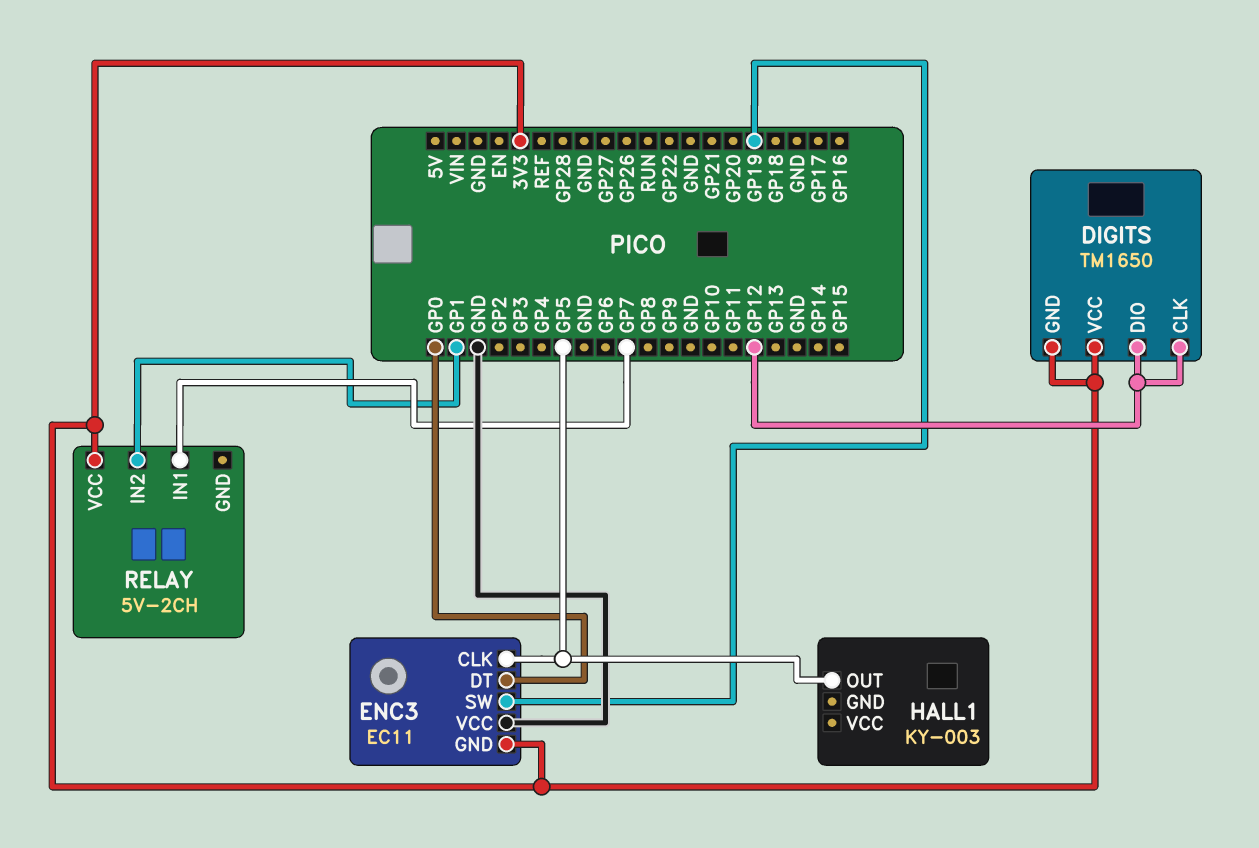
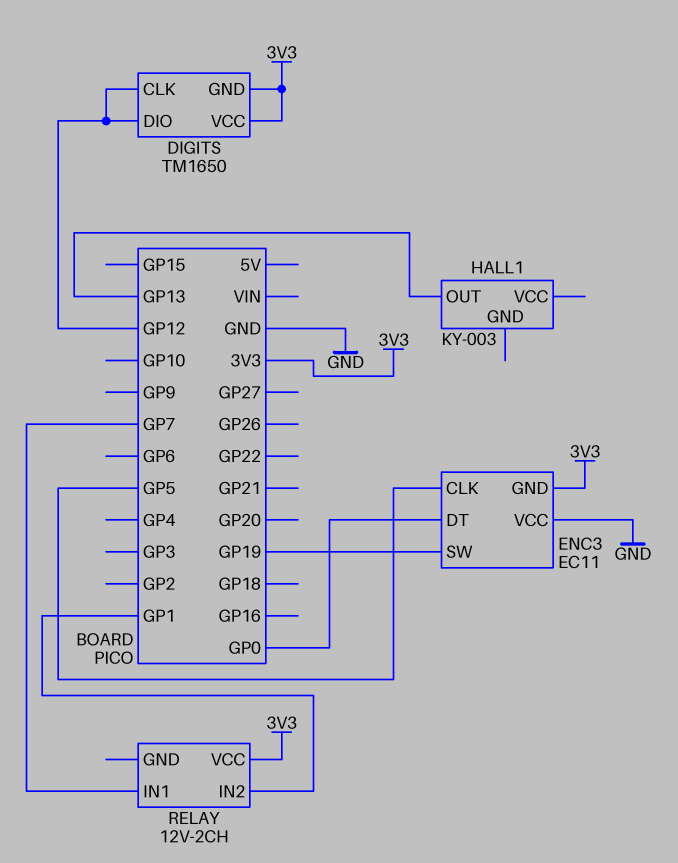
HALL1 pin OUT: GP5 -> GP13
RELAY: 5V-2CH -> 12V-2CH

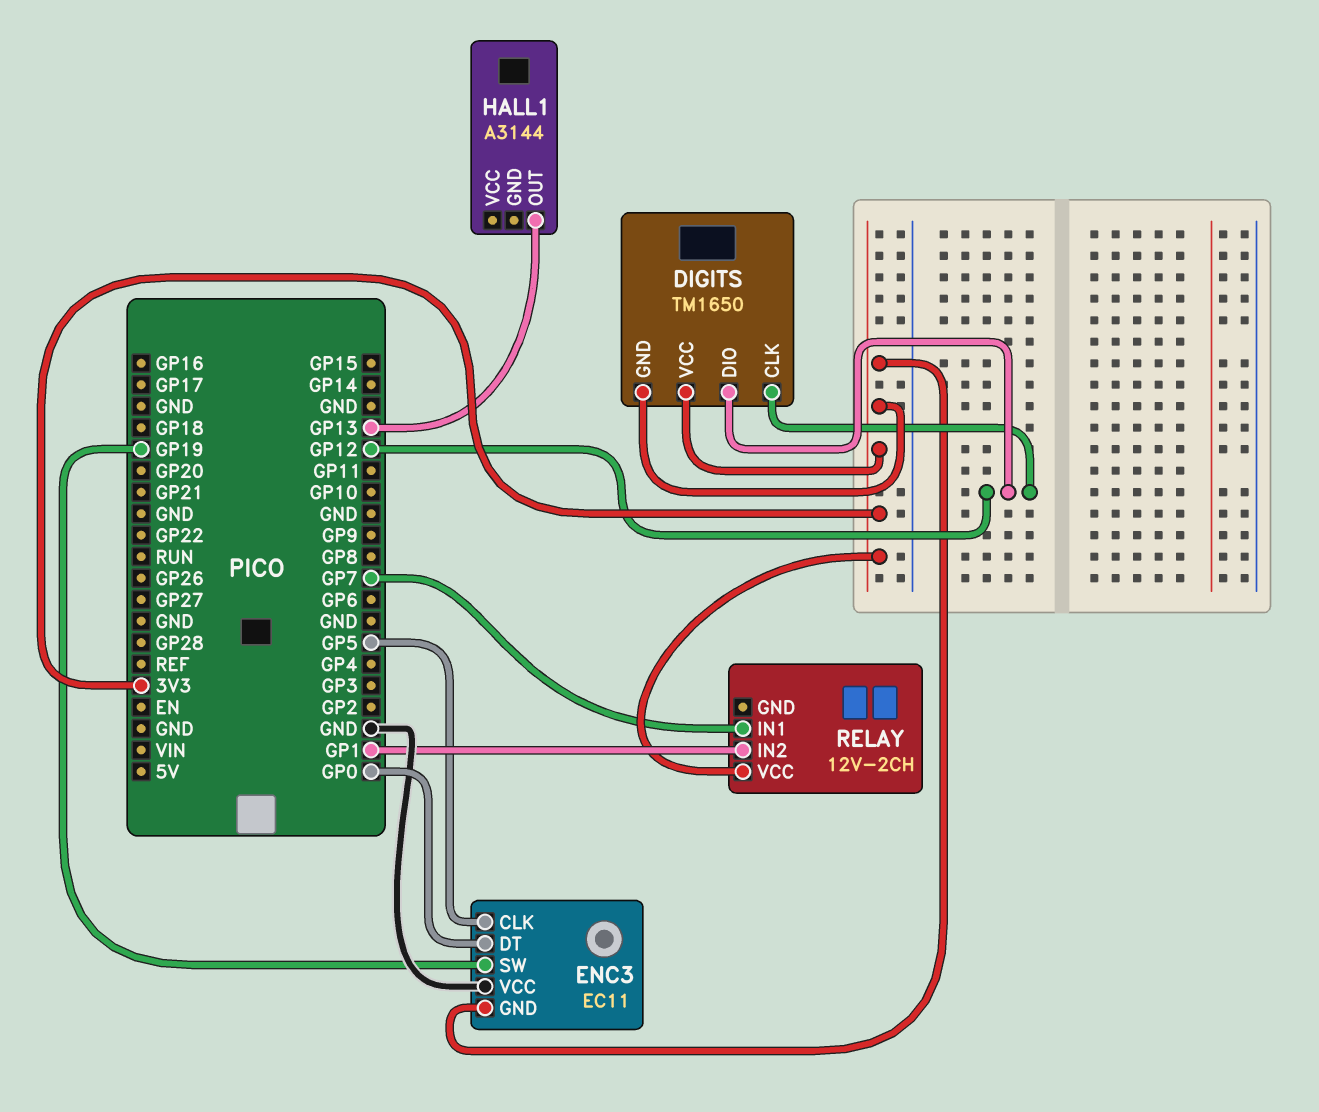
HALL1: KY-003 -> A3144

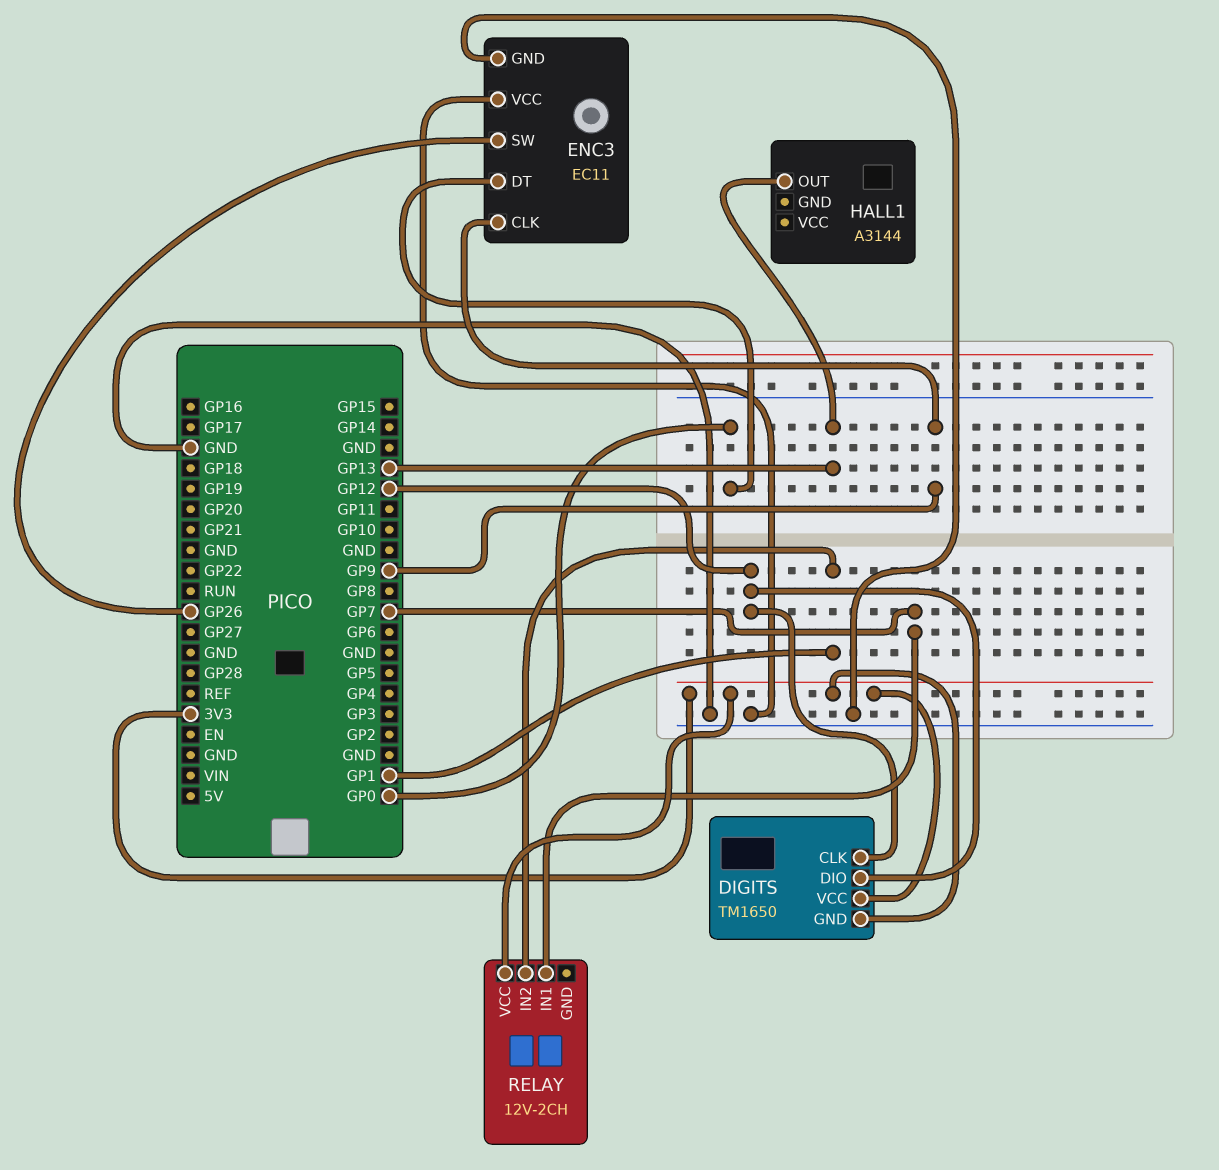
ENC3 pin CLK: GP5 -> GP9
ENC3 pin GND: 3V3 -> GND
ENC3 pin SW: GP19 -> GP26

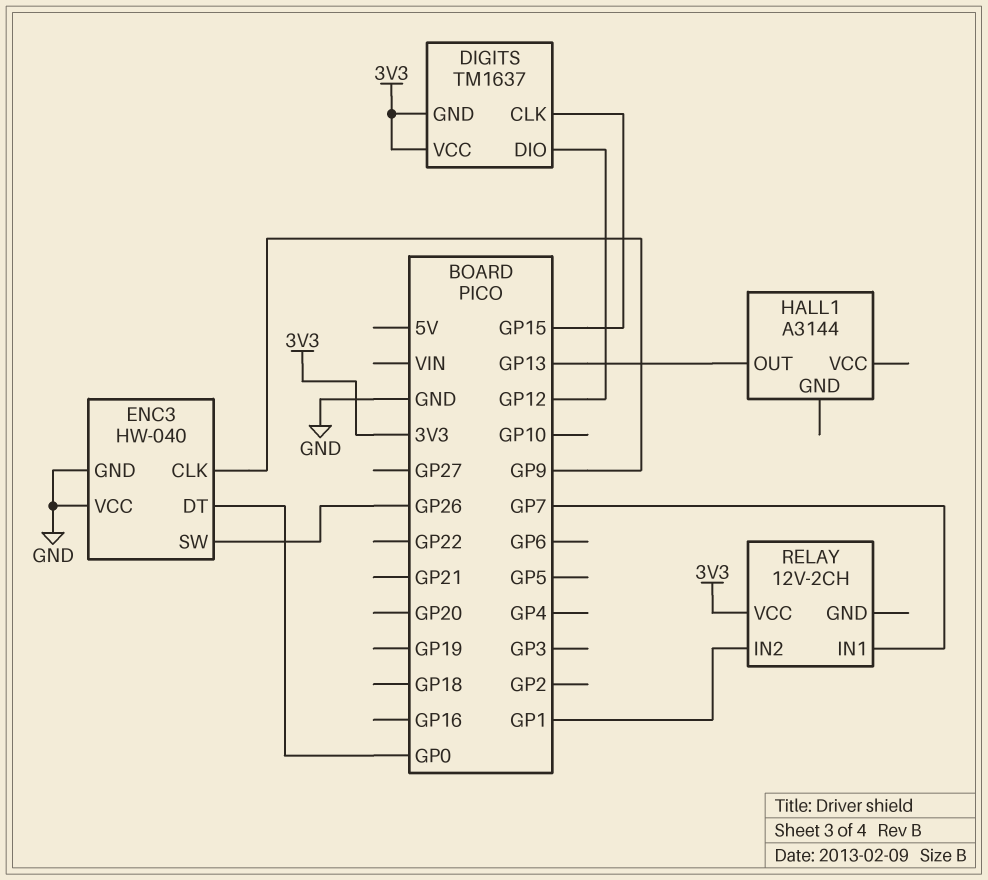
DIGITS: TM1650 -> TM1637
DIGITS pin CLK: GP12 -> GP15
ENC3: EC11 -> HW-040

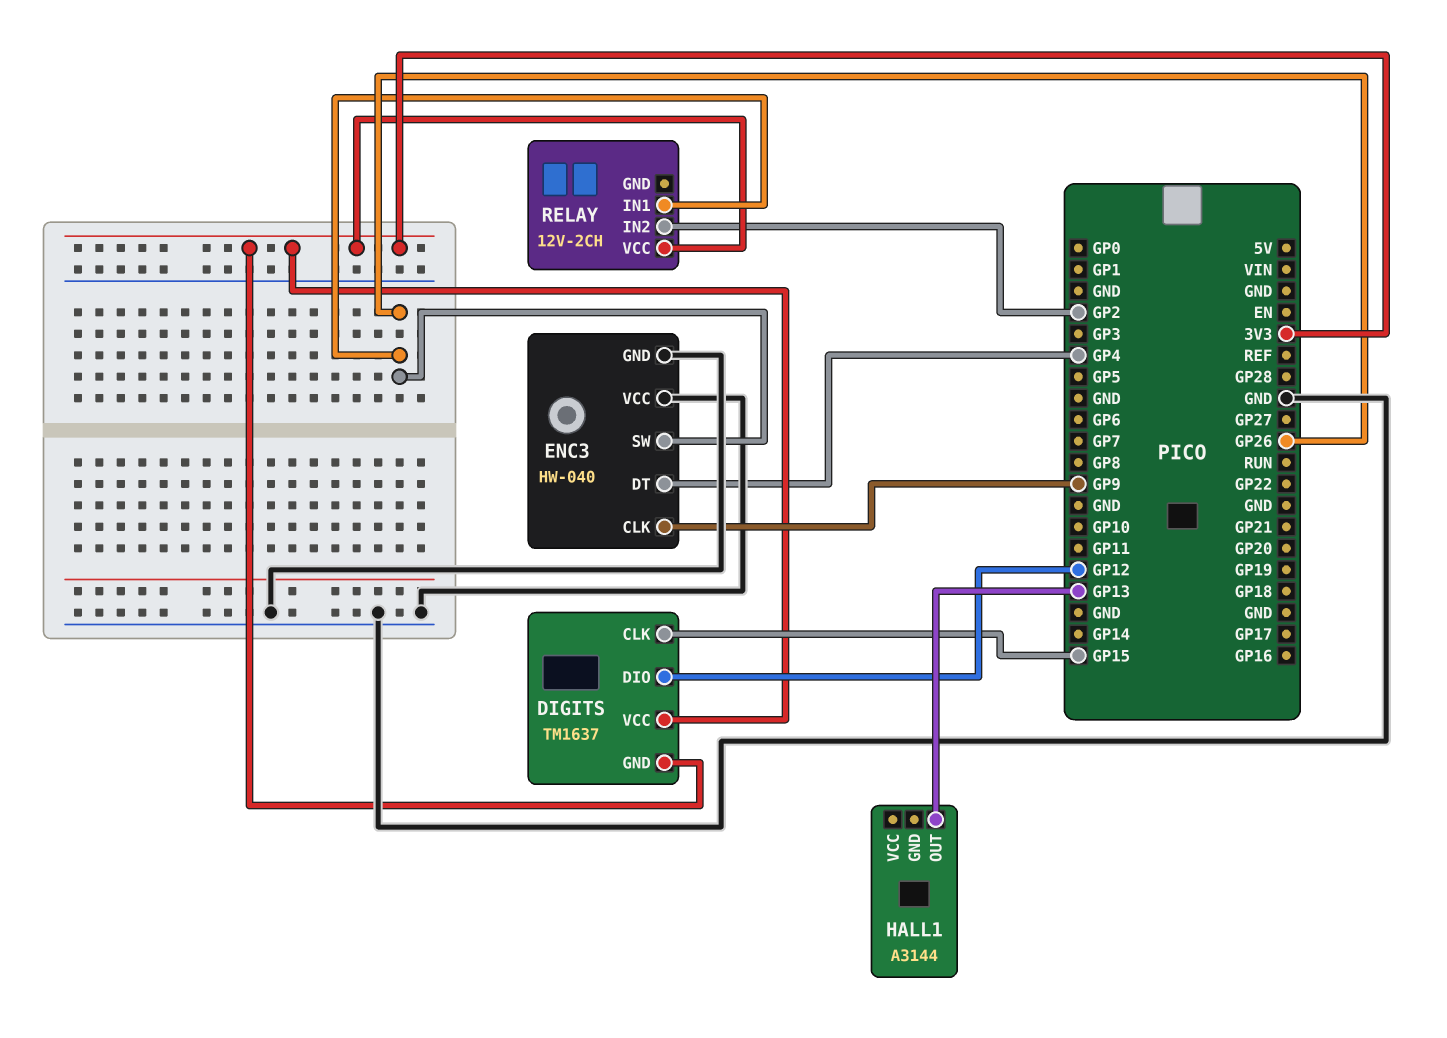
ENC3 pin DT: GP0 -> GP4
RELAY pin IN1: GP7 -> GP26
RELAY pin IN2: GP1 -> GP2

